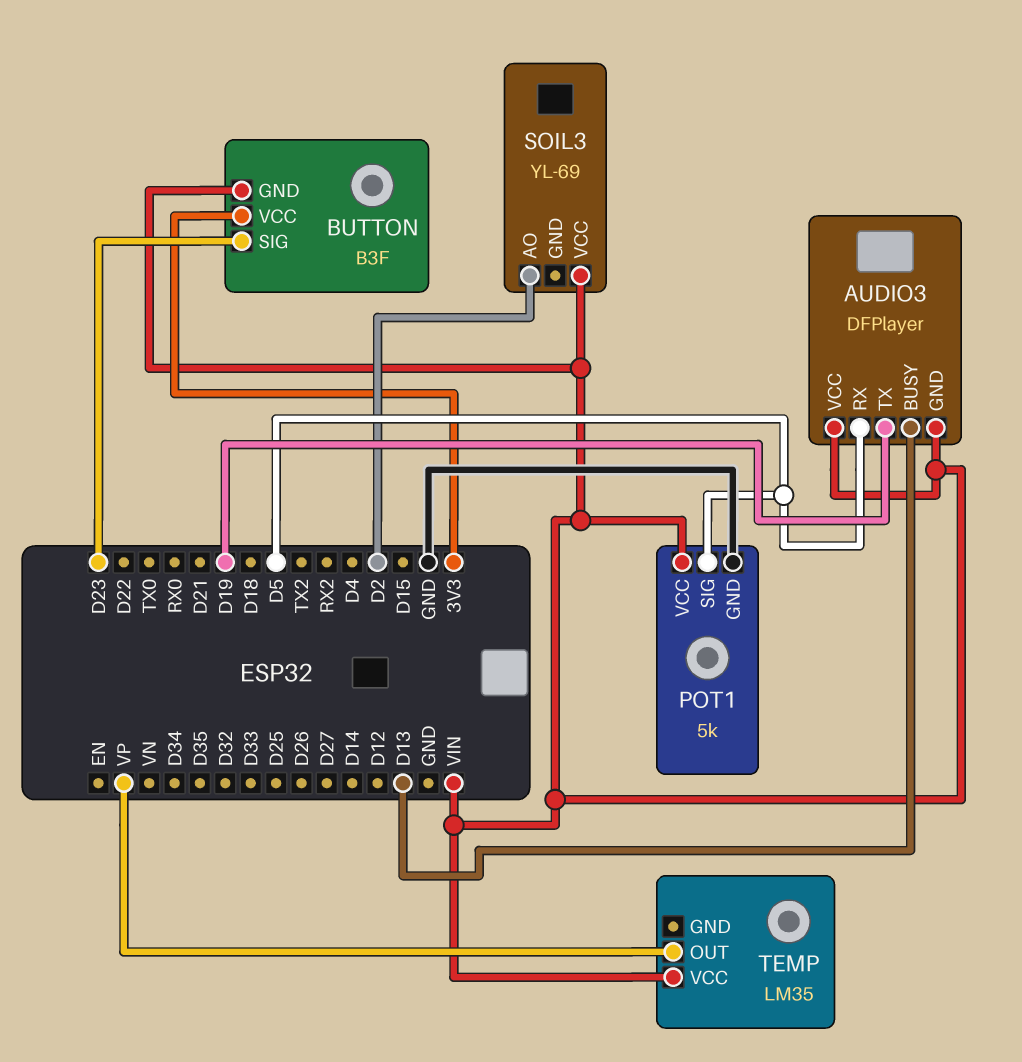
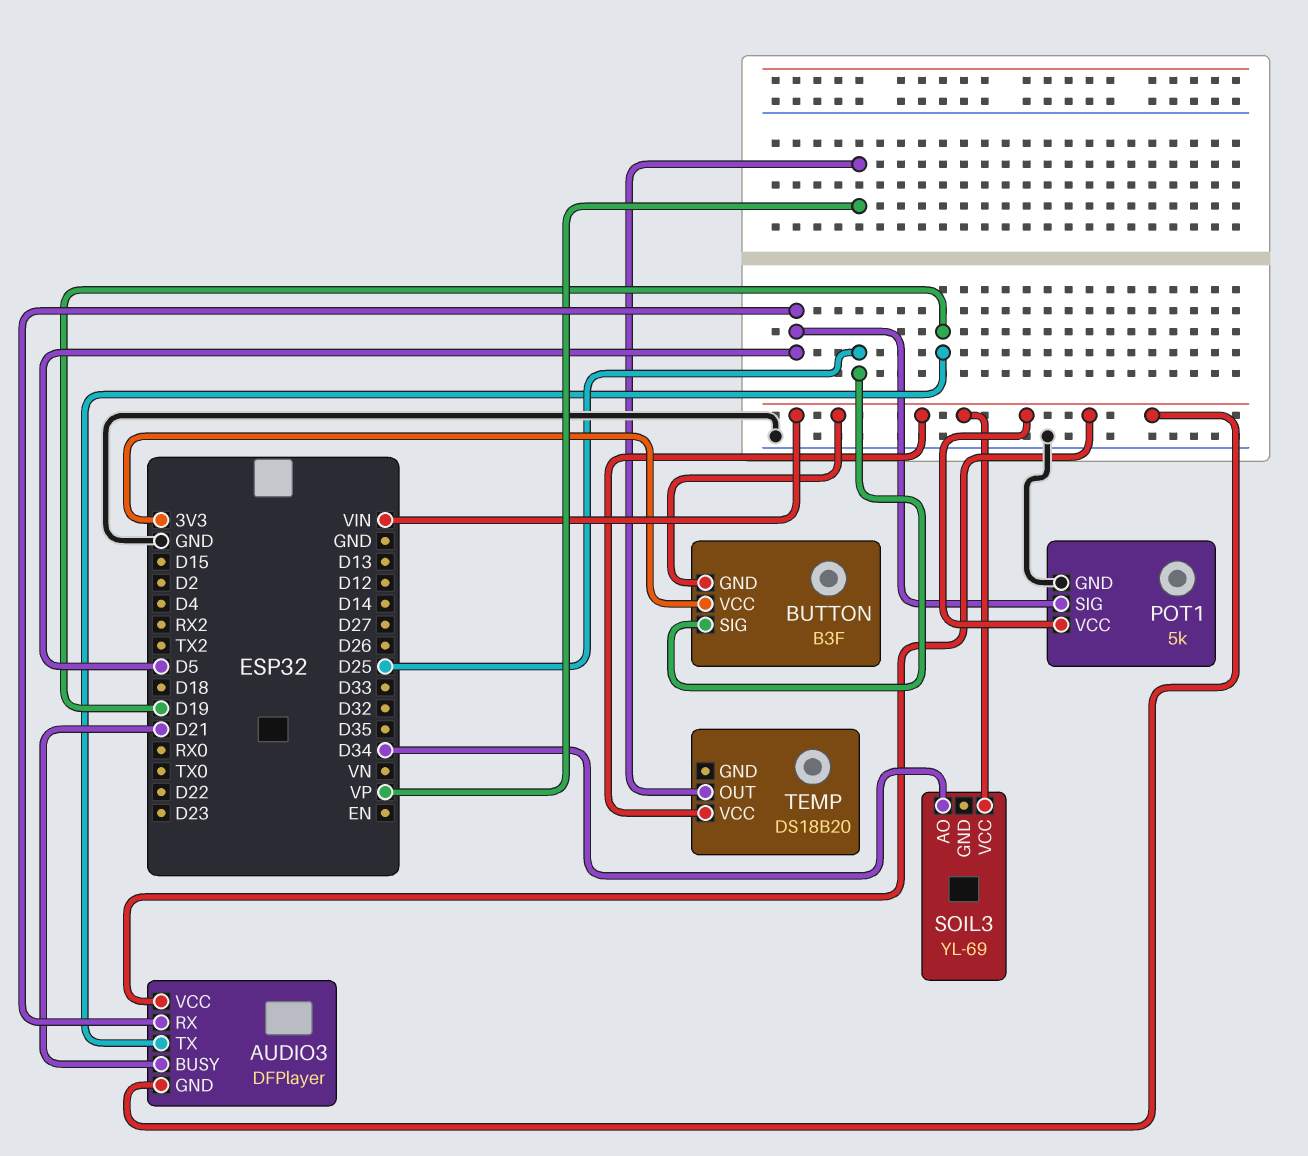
AUDIO3 pin BUSY: D13 -> D21
BUTTON pin SIG: D23 -> D25
SOIL3 pin AO: D2 -> D34
TEMP: LM35 -> DS18B20

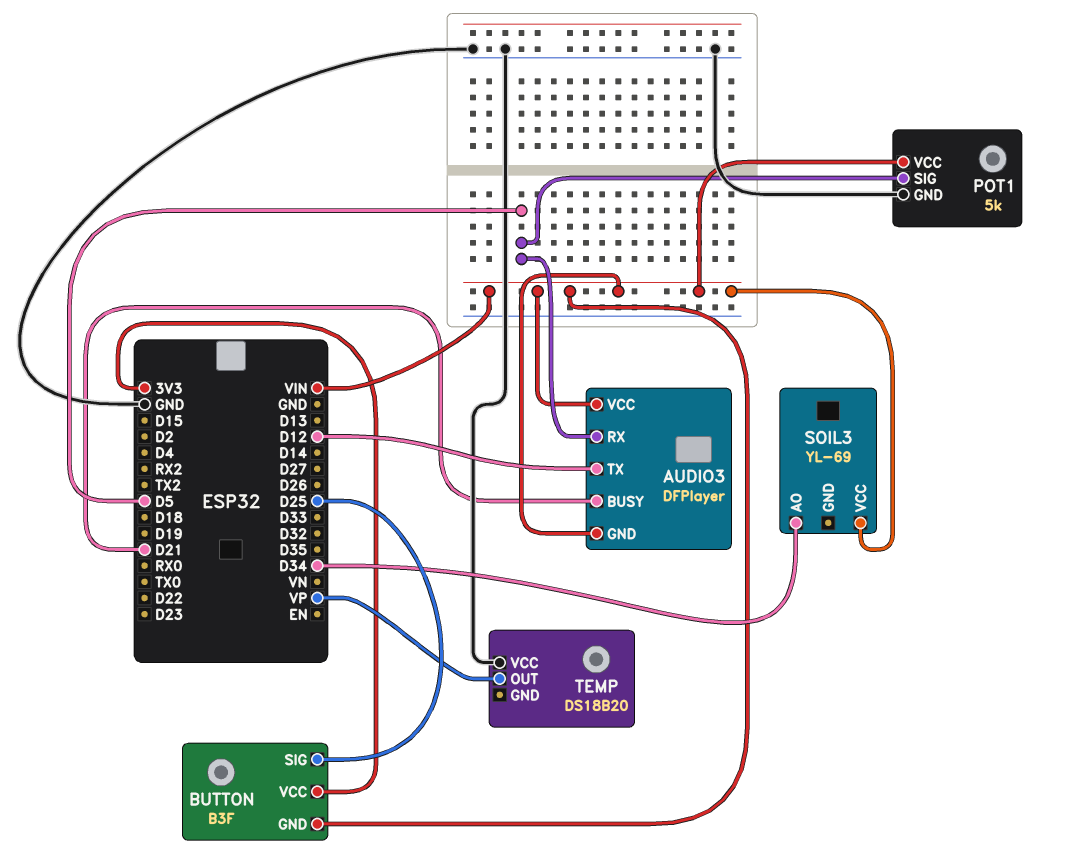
AUDIO3 pin TX: D19 -> D12
TEMP pin VCC: VIN -> GND

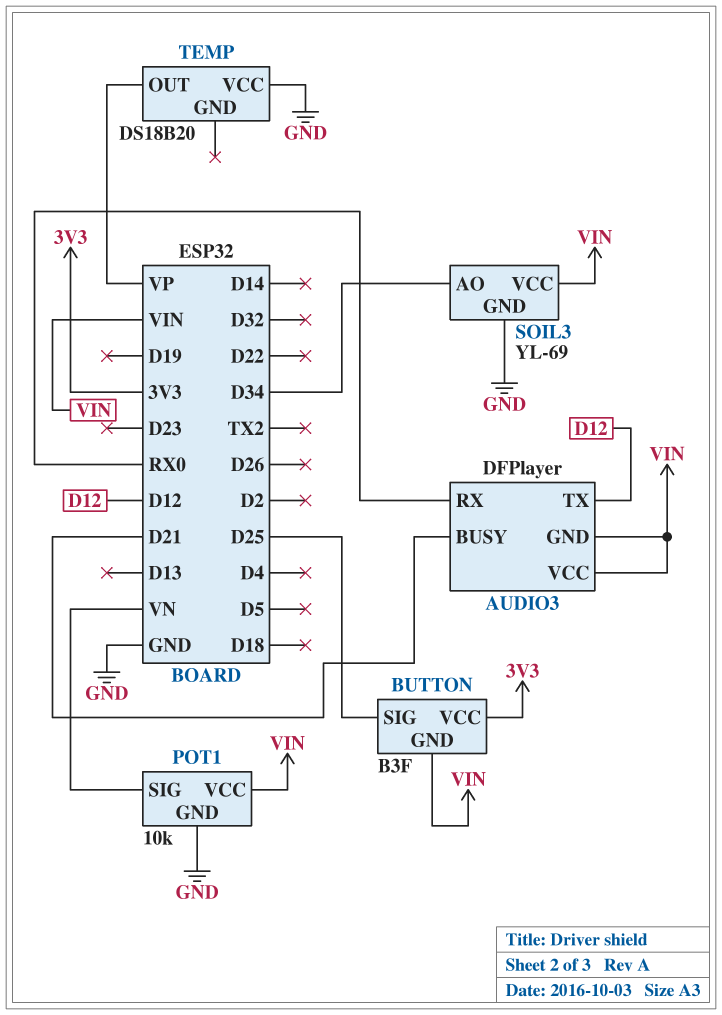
AUDIO3 pin RX: D5 -> RX0
POT1: 5k -> 10k
POT1 pin SIG: D5 -> VN
SOIL3 pin GND: none -> GND

